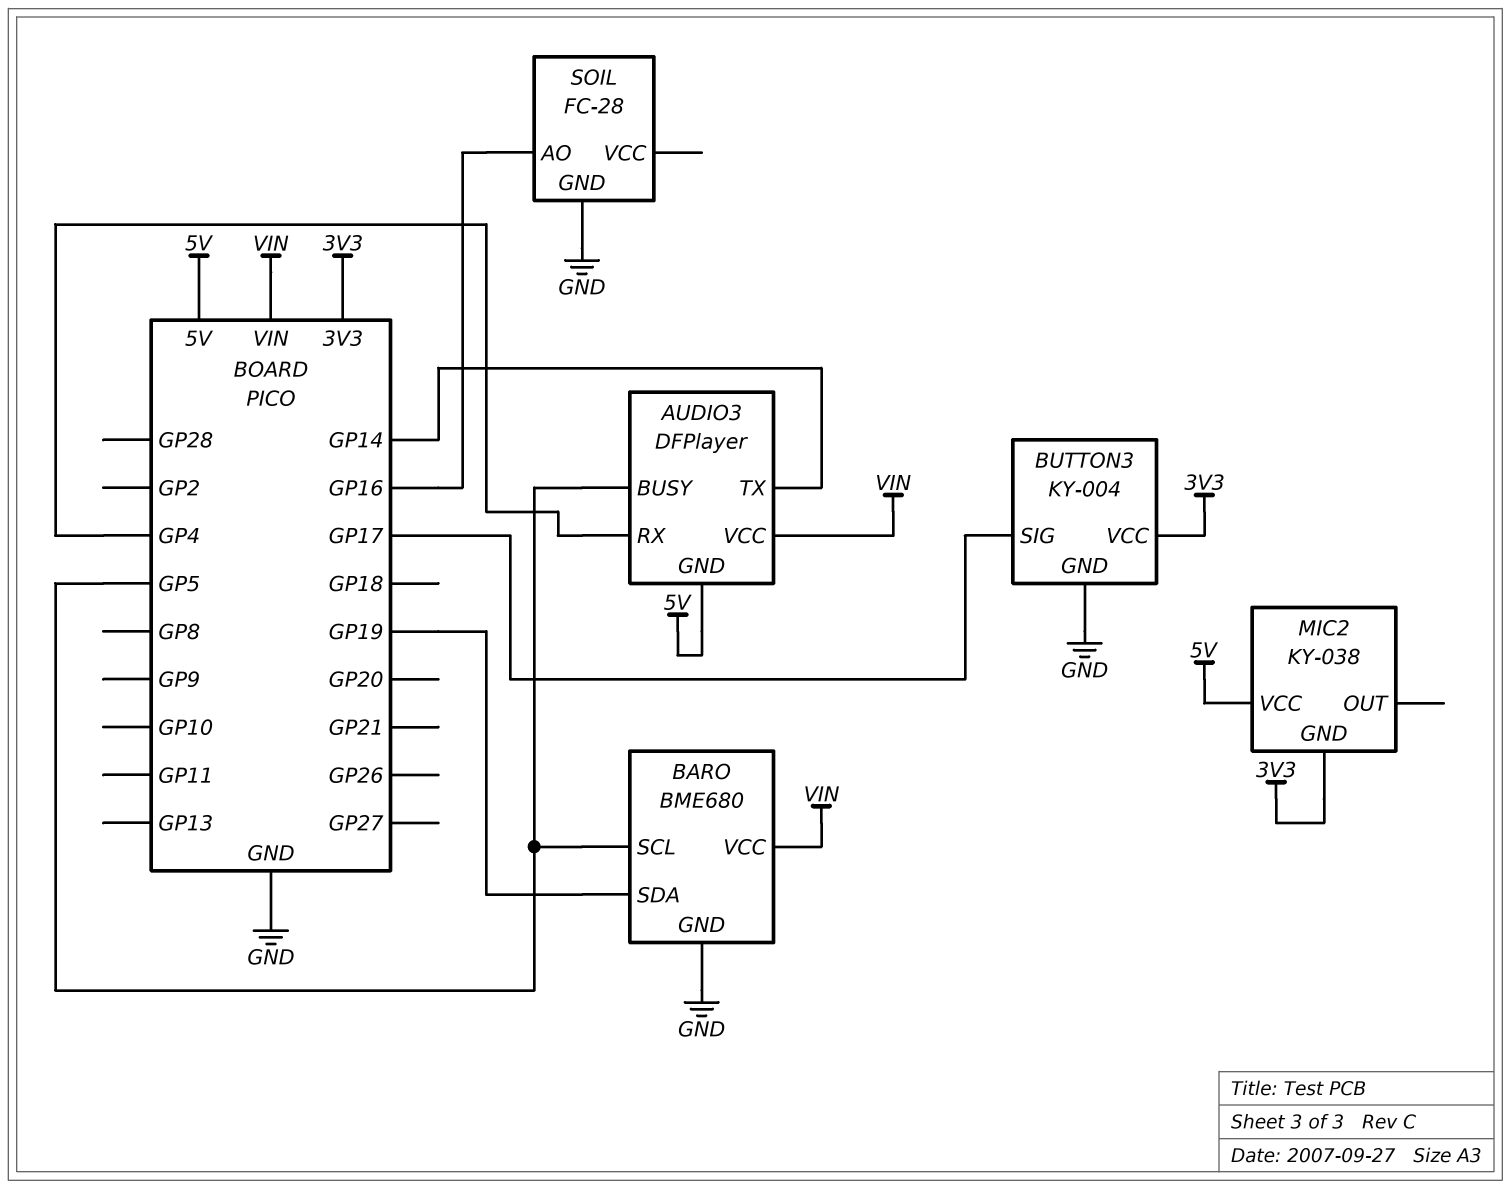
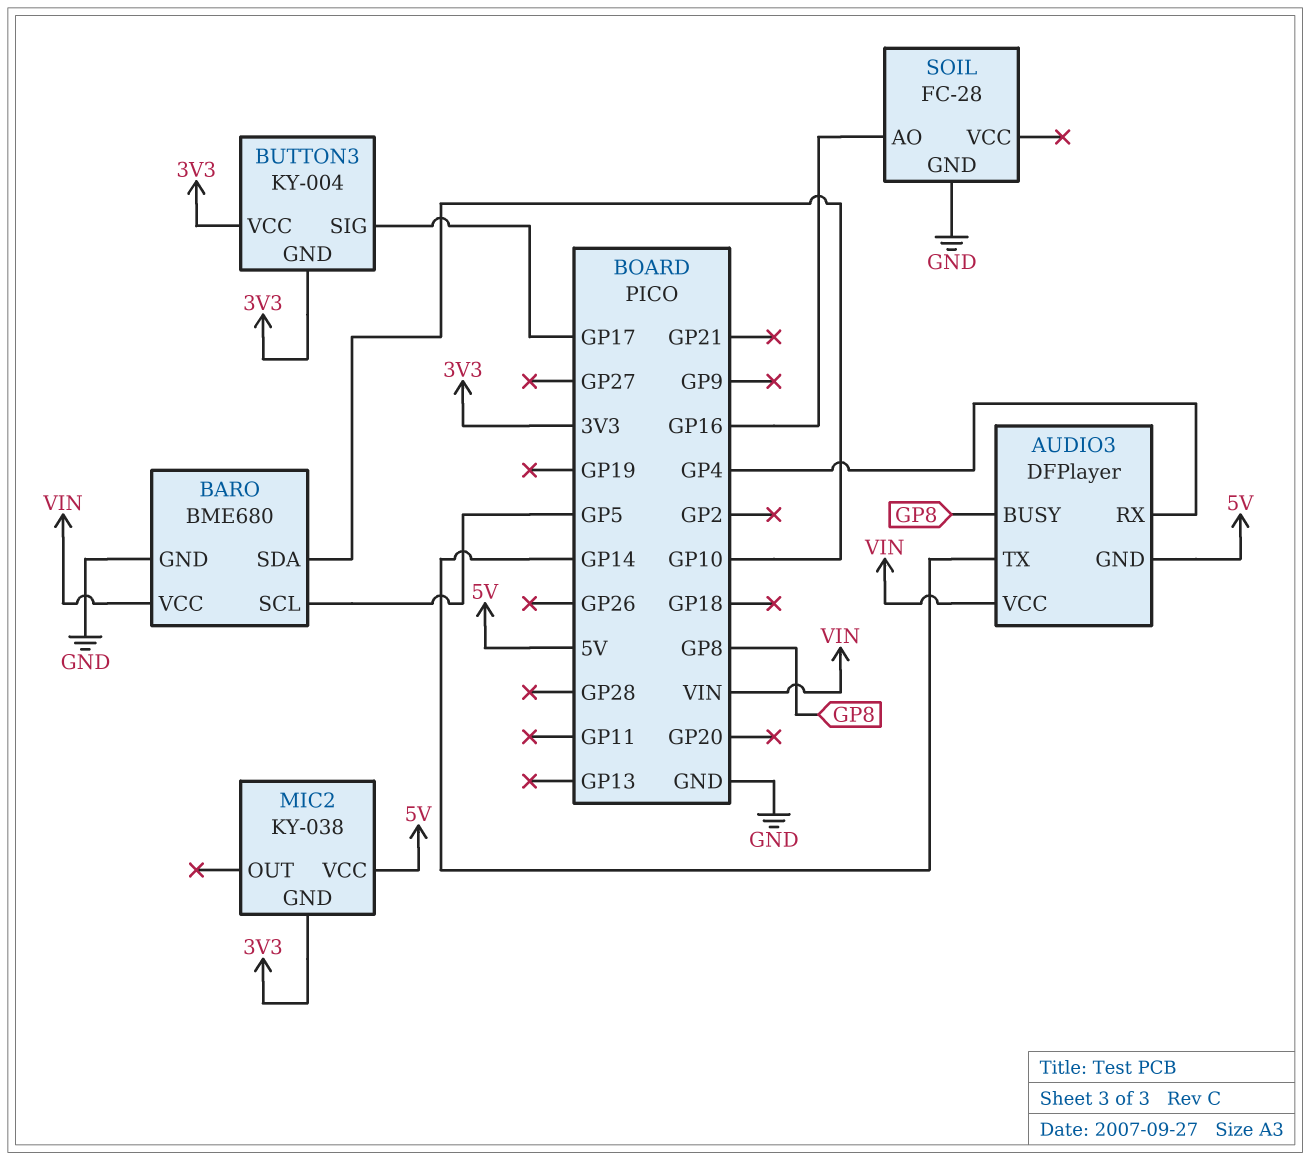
AUDIO3 pin BUSY: GP5 -> GP8
BARO pin SDA: GP19 -> GP10
BUTTON3 pin GND: GND -> 3V3

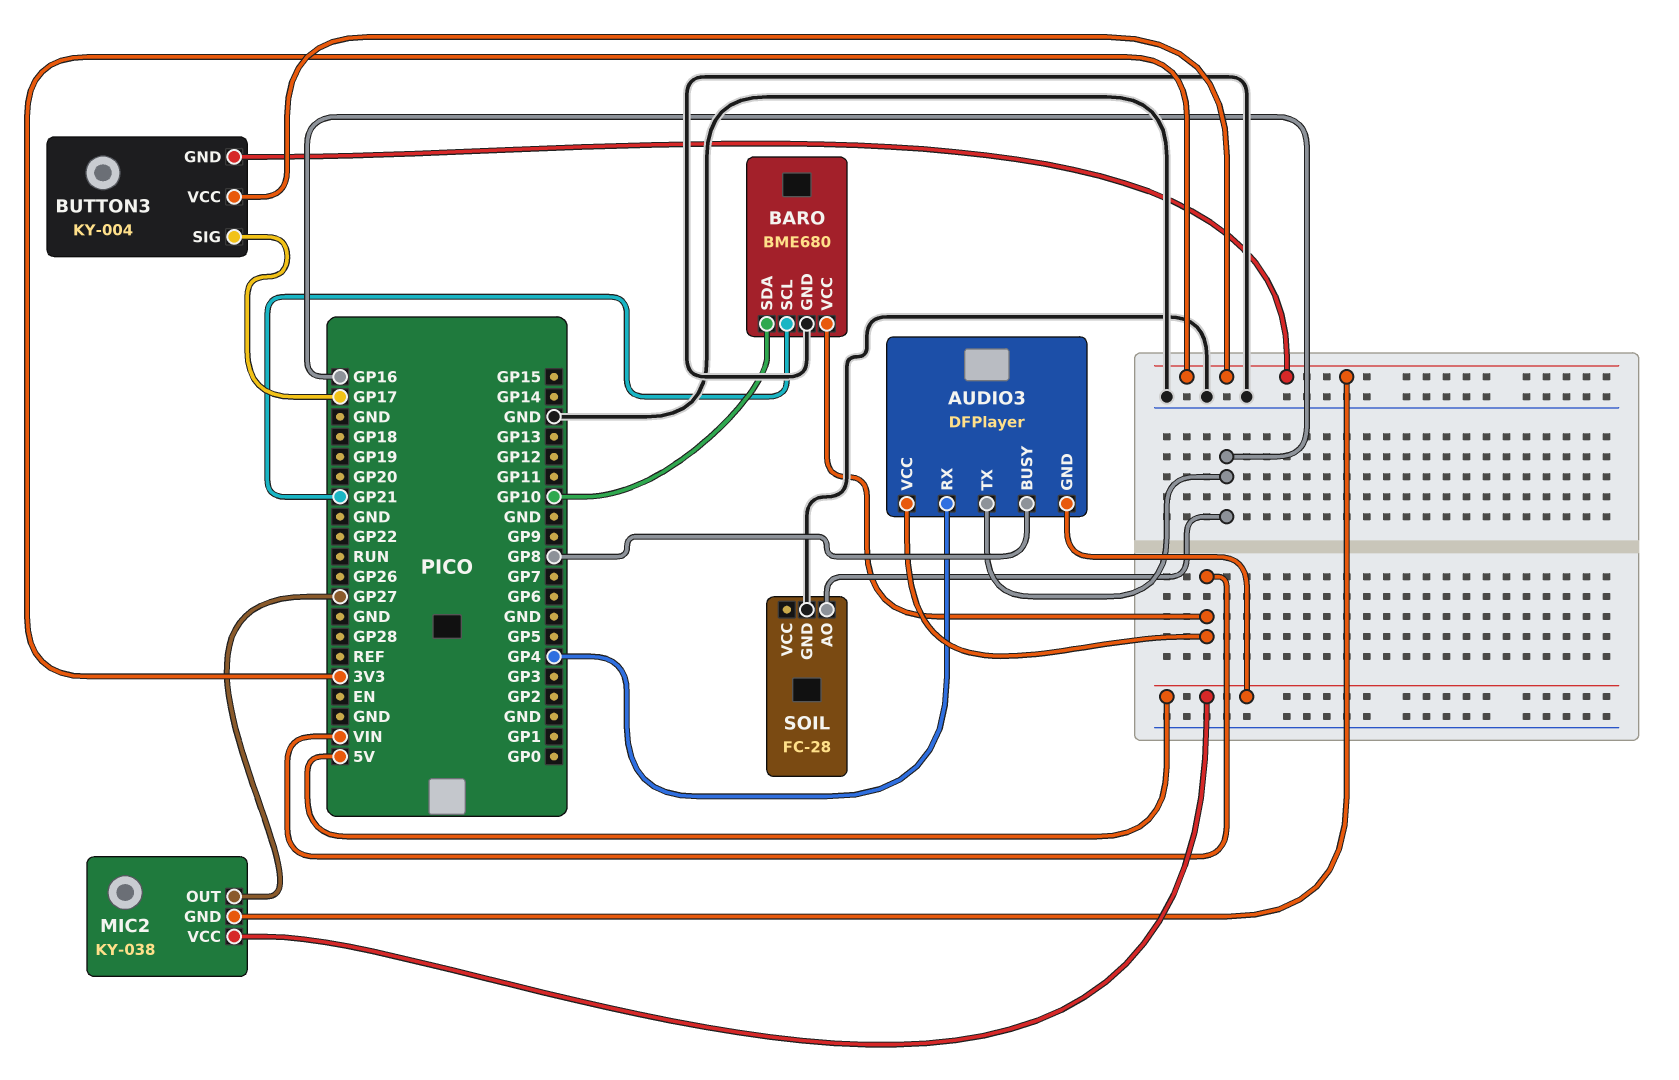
AUDIO3 pin TX: GP14 -> GP16
BARO pin SCL: GP5 -> GP21
MIC2 pin OUT: none -> GP27

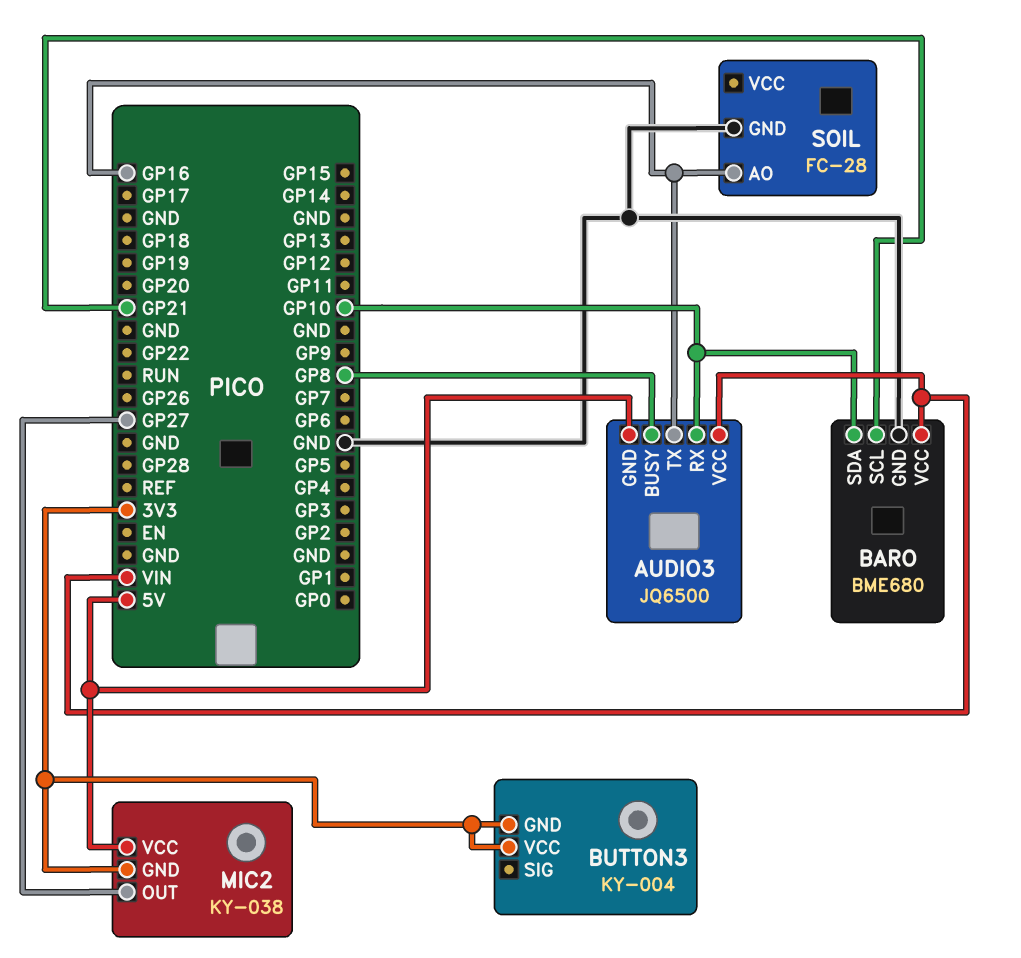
AUDIO3: DFPlayer -> JQ6500
AUDIO3 pin RX: GP4 -> GP10
BUTTON3 pin SIG: GP17 -> none

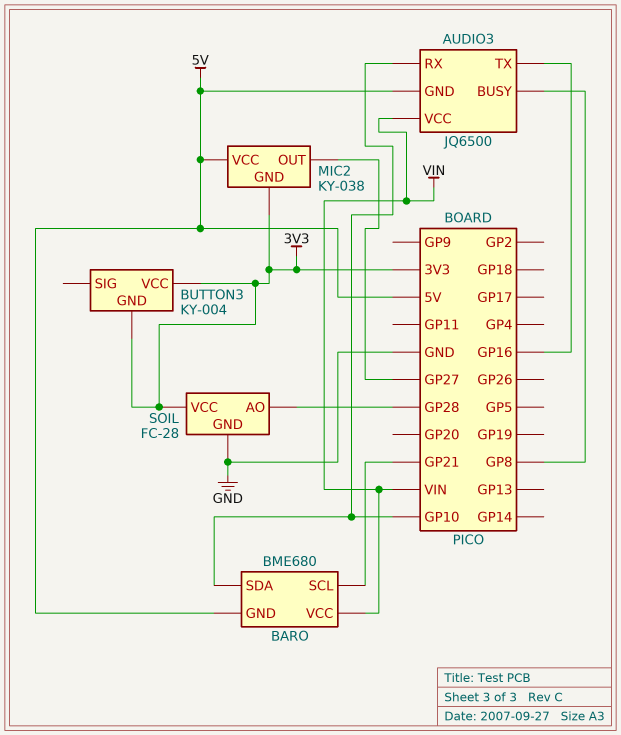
BARO pin GND: GND -> 5V
SOIL pin AO: GP16 -> GP28
SOIL pin VCC: none -> 3V3

